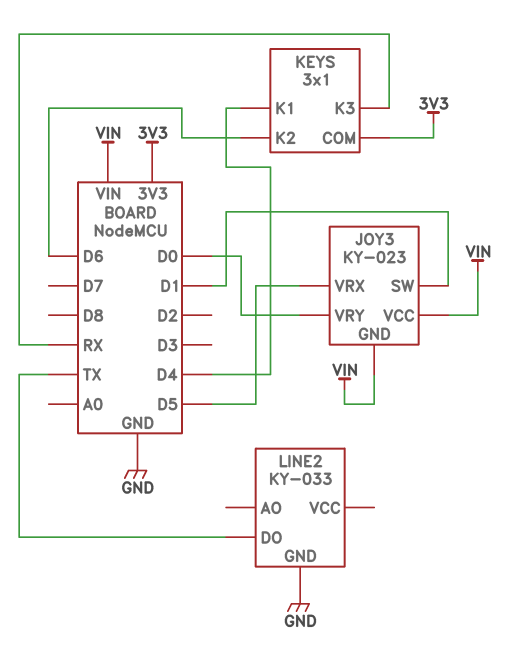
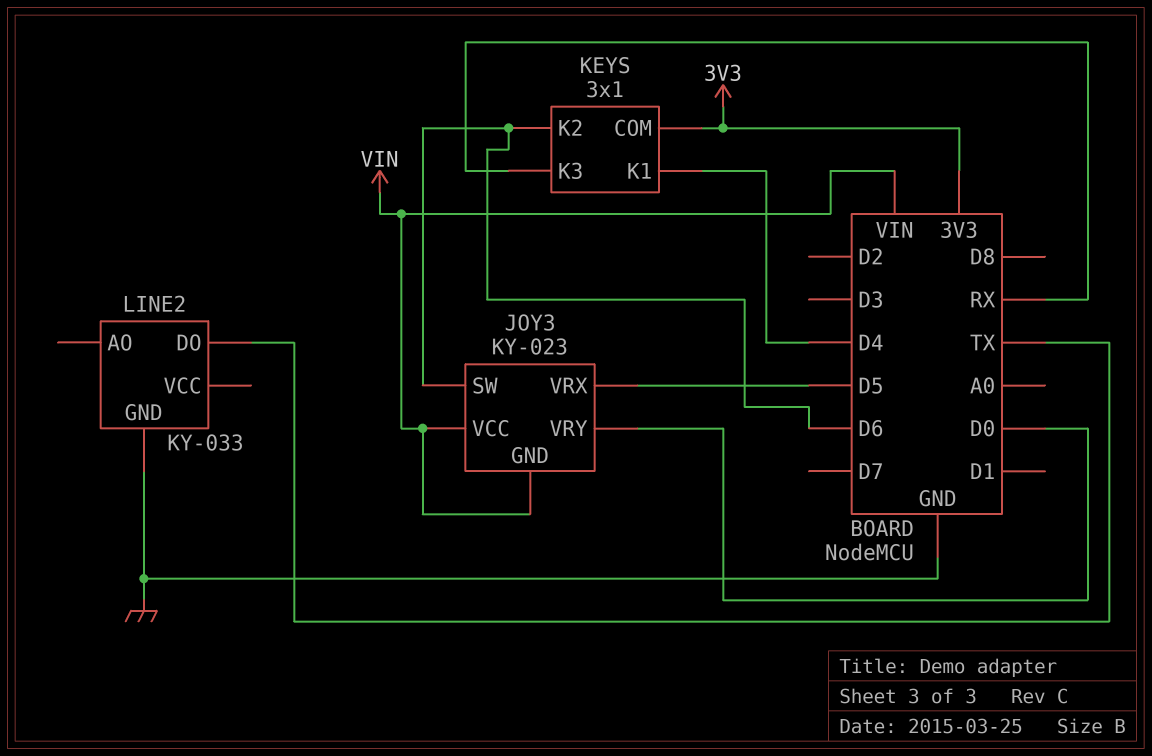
JOY3 pin SW: D1 -> D6

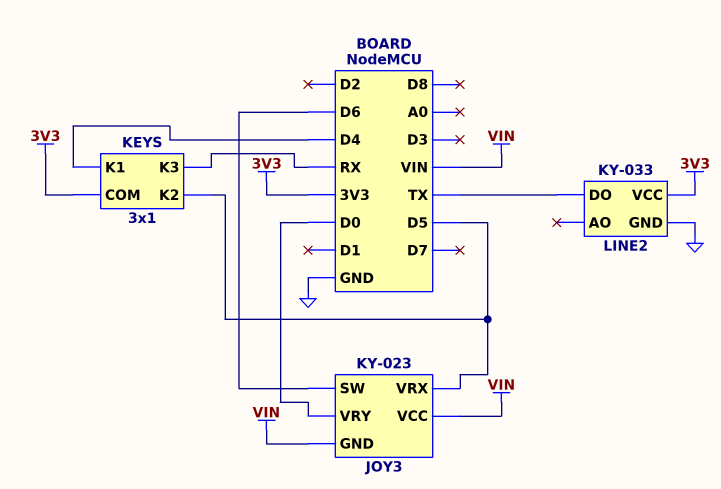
KEYS pin K2: D6 -> D5
LINE2 pin VCC: none -> 3V3

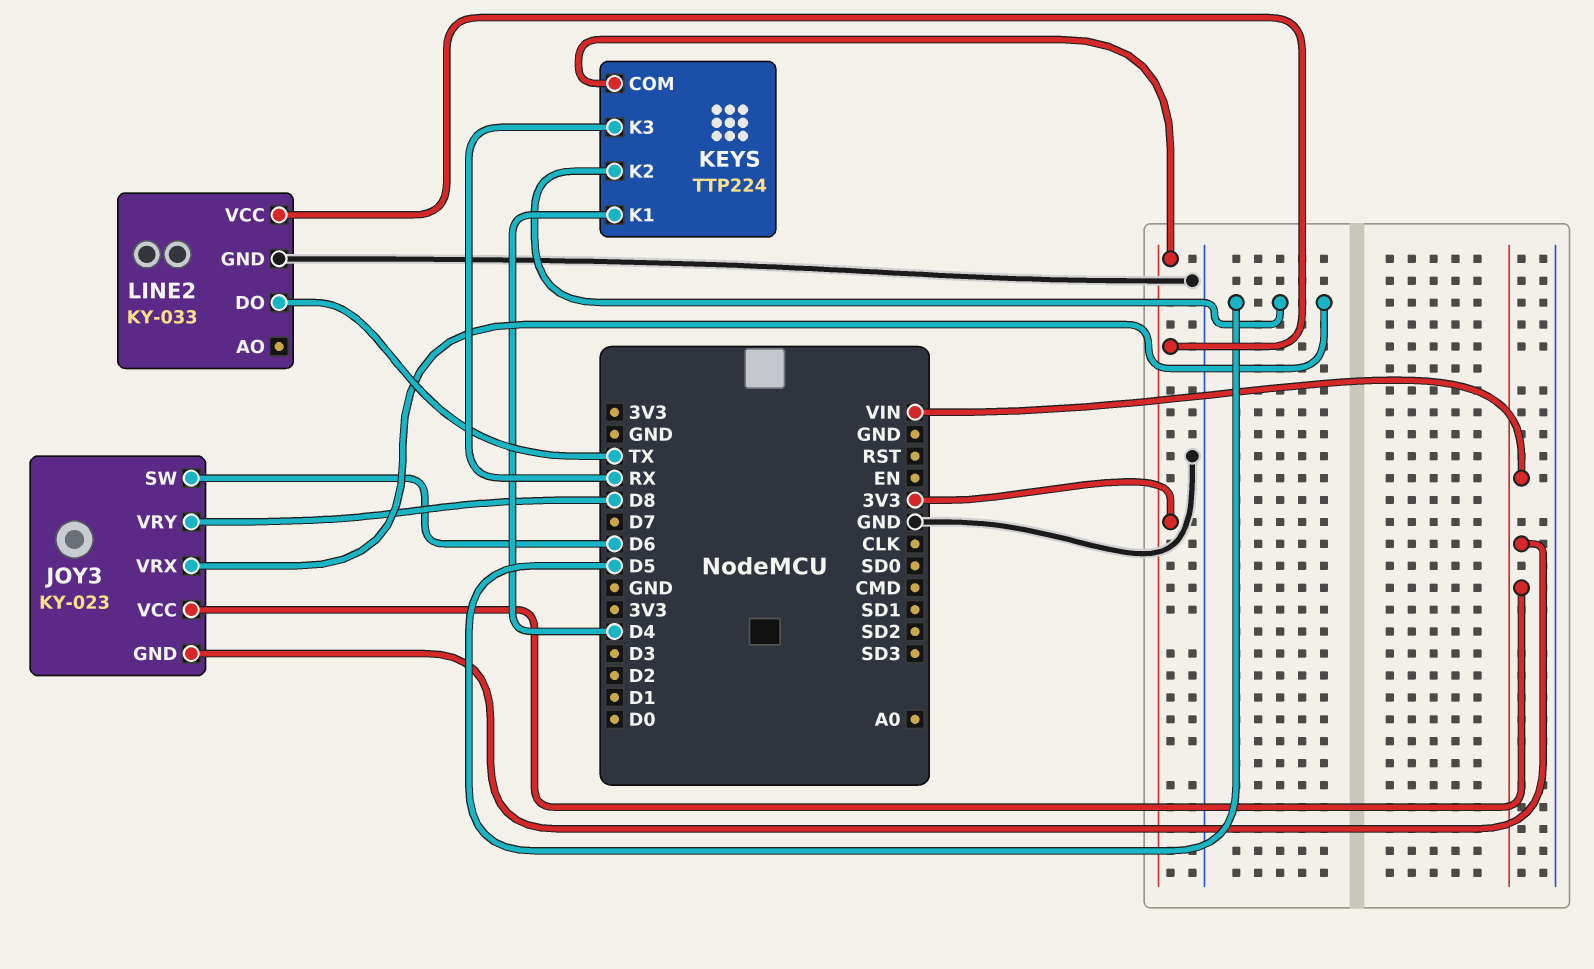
JOY3 pin VRY: D0 -> D8
KEYS: 3x1 -> TTP224

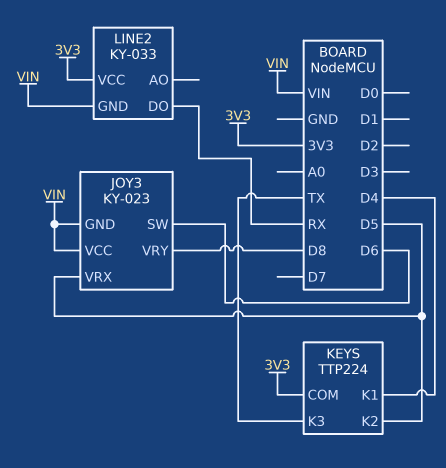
KEYS pin K3: RX -> TX
LINE2 pin DO: TX -> RX
LINE2 pin GND: GND -> VIN

